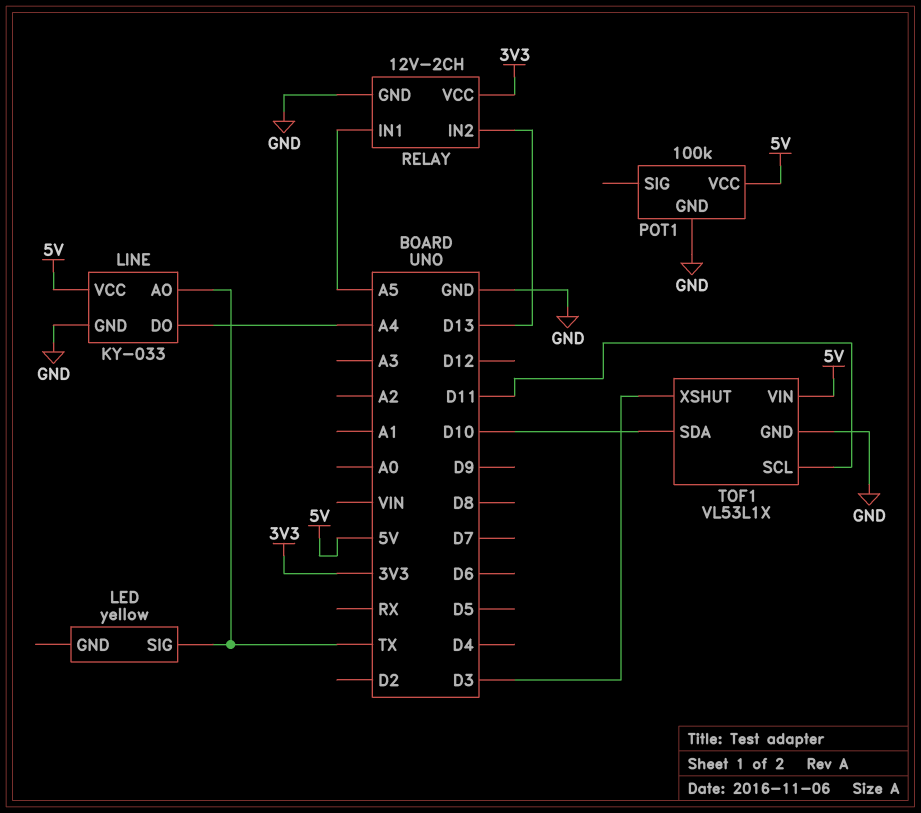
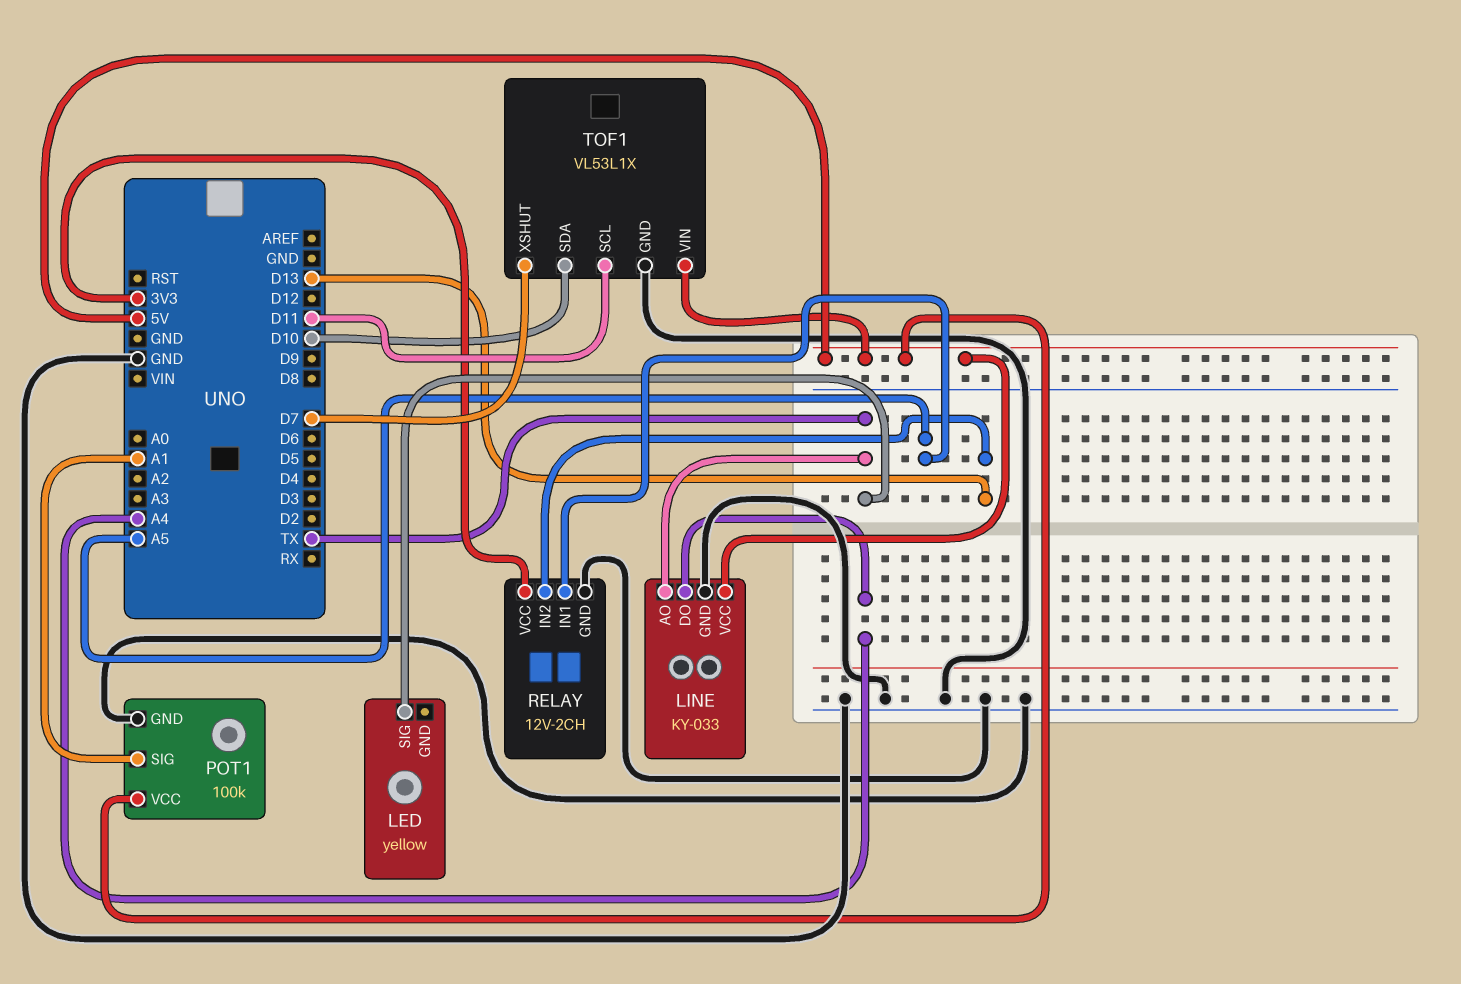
POT1 pin SIG: none -> A1
TOF1 pin XSHUT: D3 -> D7

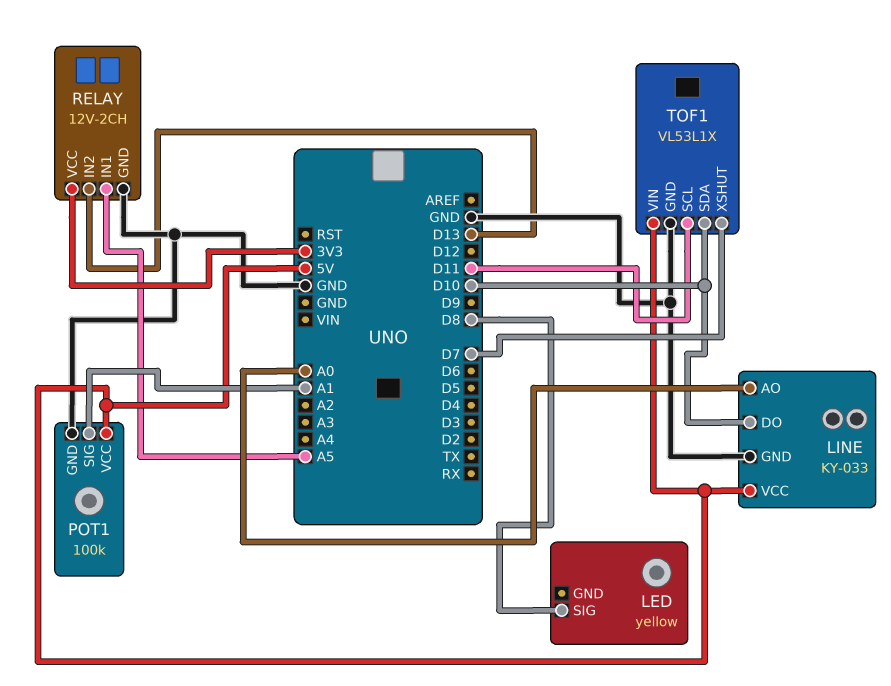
LED pin SIG: TX -> D8
LINE pin AO: TX -> A0
LINE pin DO: A4 -> D10

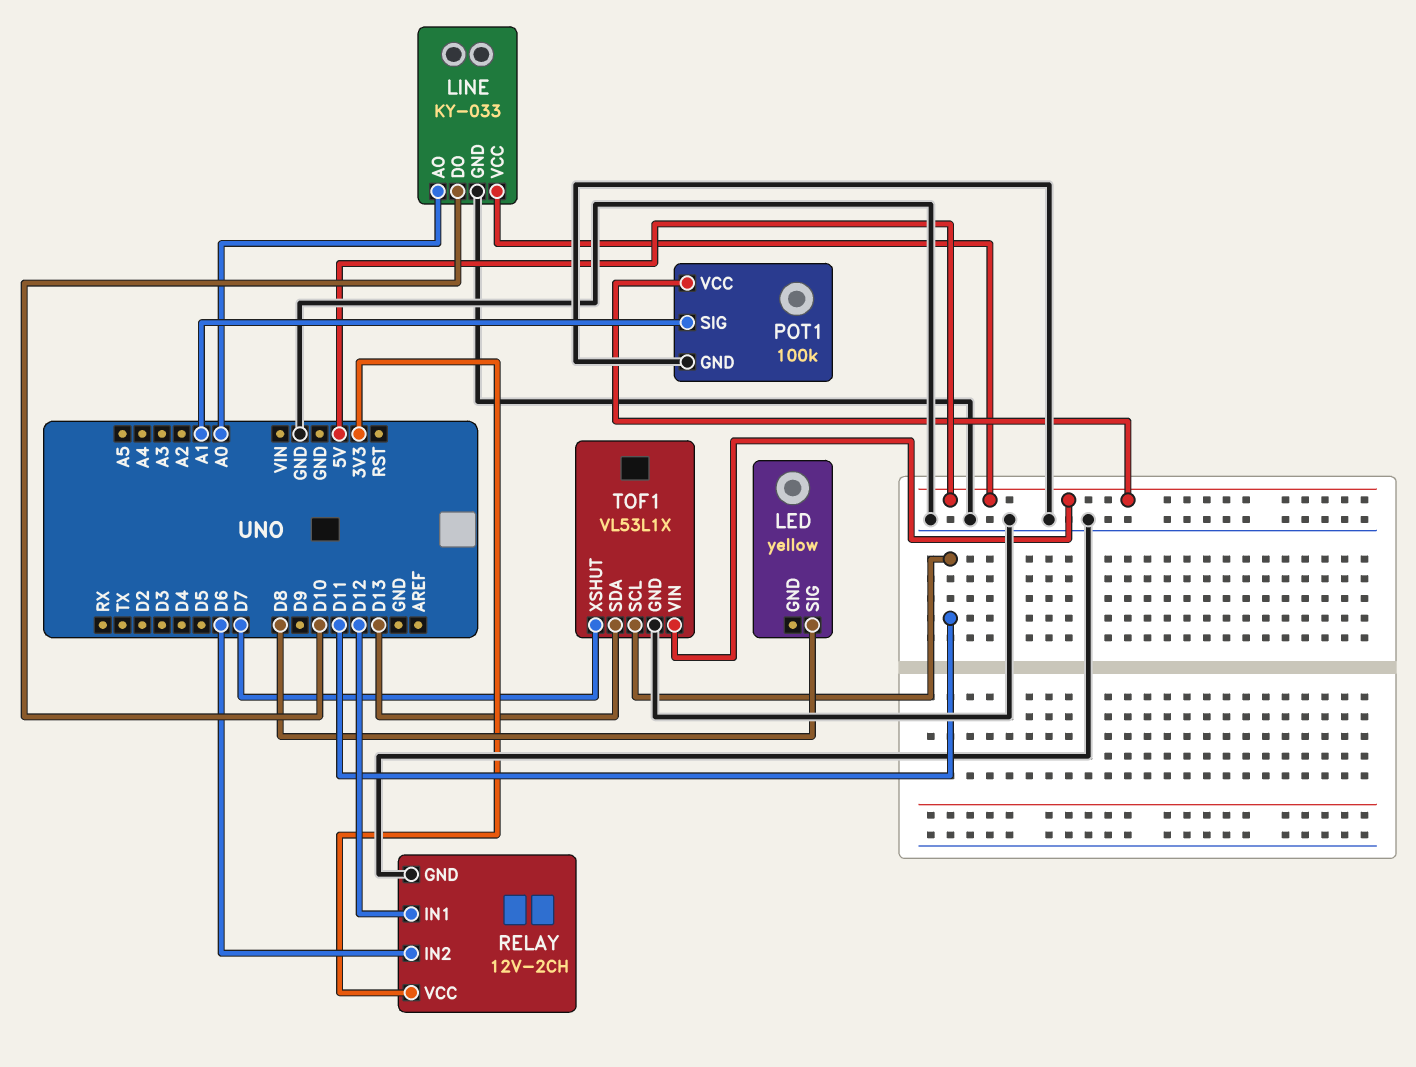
RELAY pin IN1: A5 -> D12
RELAY pin IN2: D13 -> D6
TOF1 pin SDA: D10 -> D13

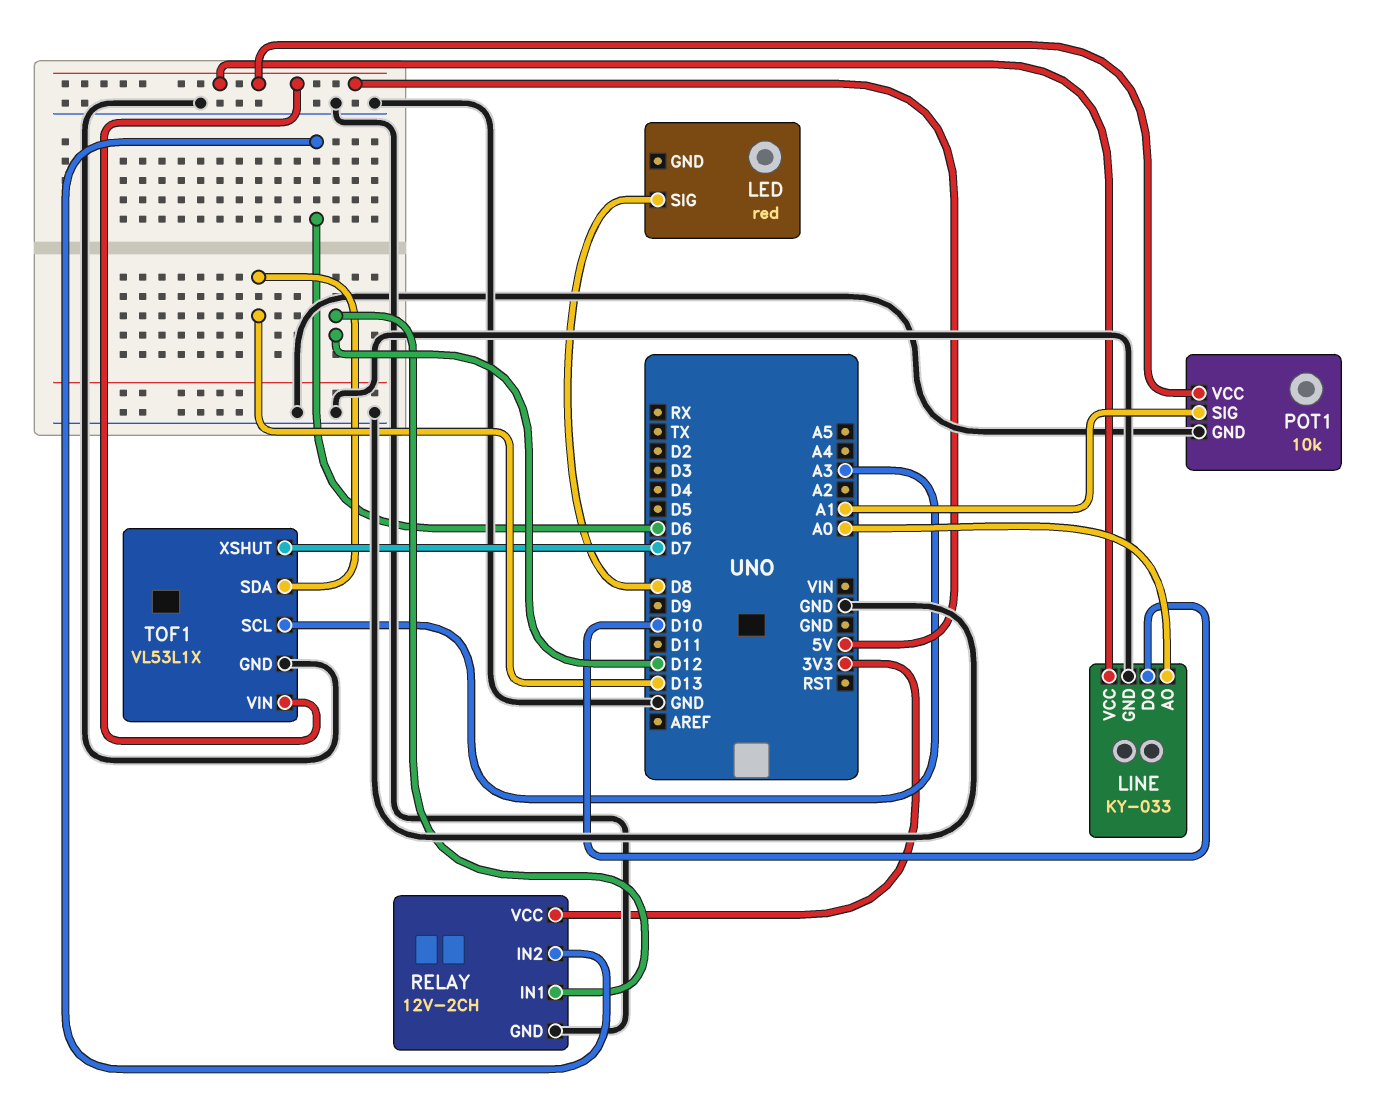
LED: yellow -> red
POT1: 100k -> 10k
TOF1 pin SCL: D11 -> A3

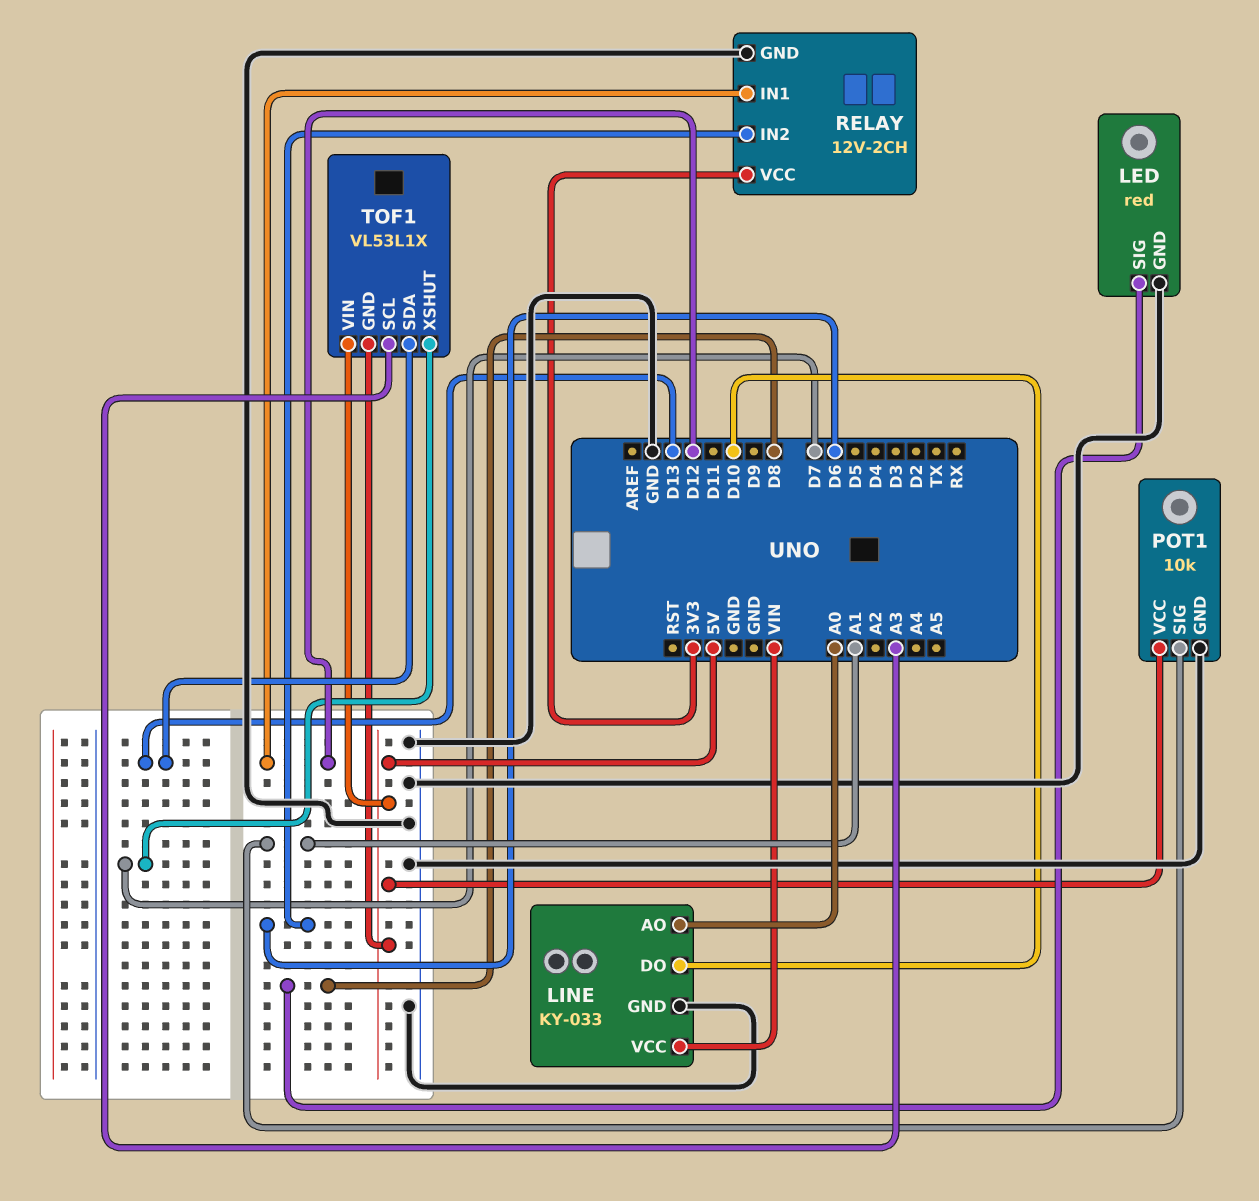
LED pin GND: none -> GND
LINE pin VCC: 5V -> VIN
TOF1 pin GND: GND -> 5V

